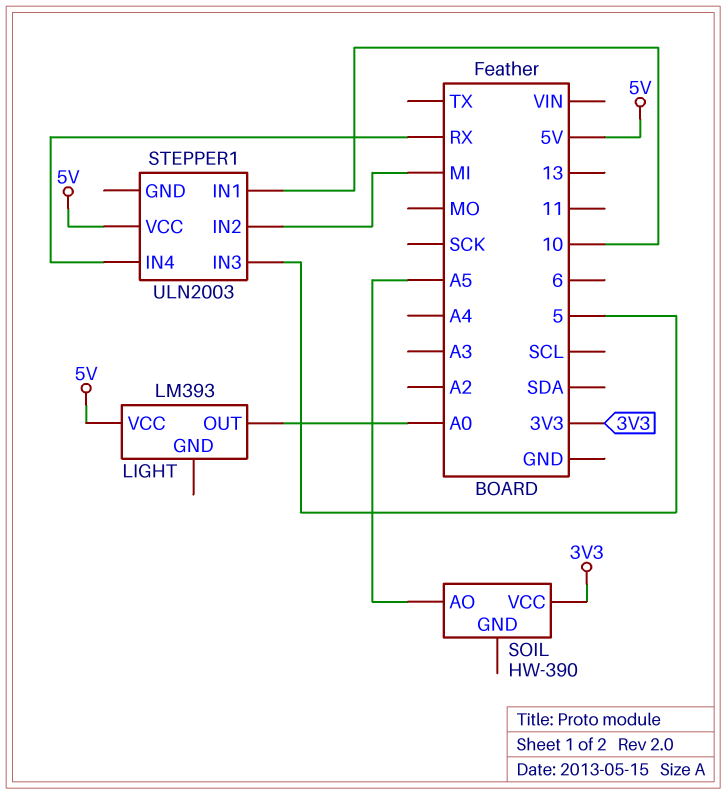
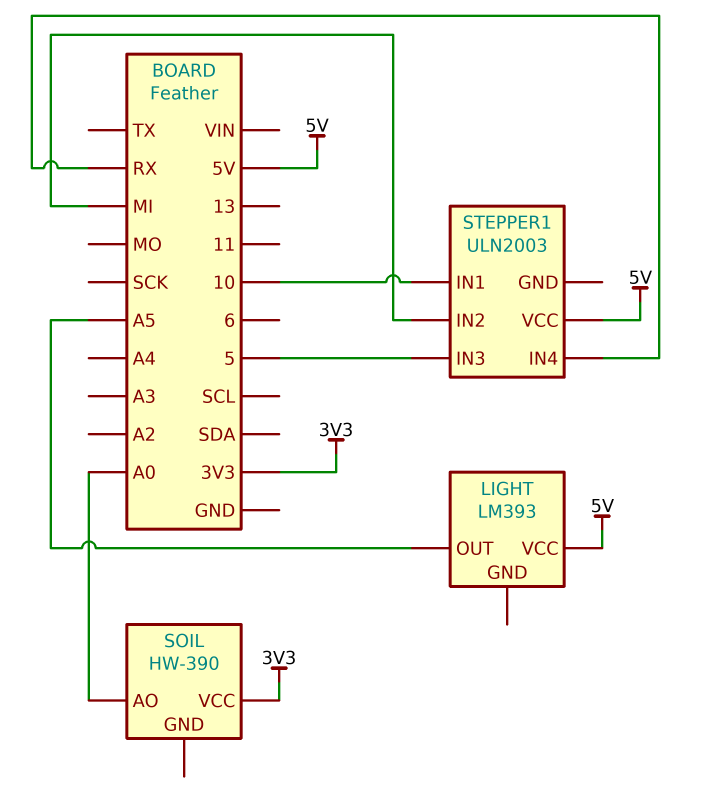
LIGHT pin OUT: A0 -> A5
SOIL pin AO: A5 -> A0

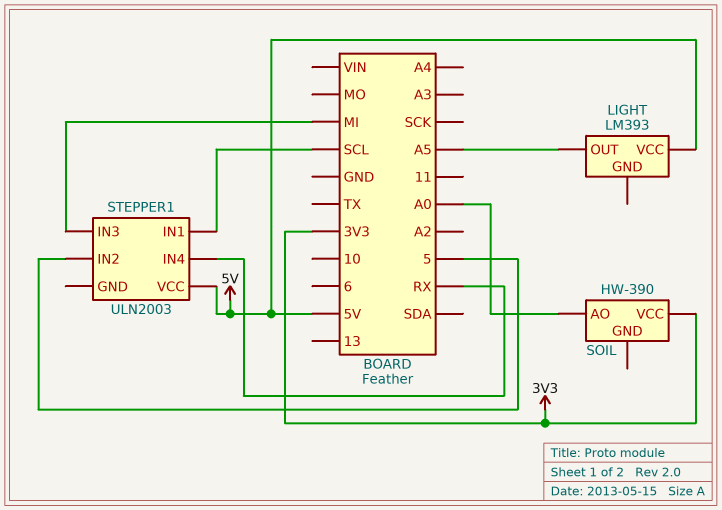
STEPPER1 pin IN1: 10 -> SCL
STEPPER1 pin IN2: MI -> 5
STEPPER1 pin IN3: 5 -> MI

